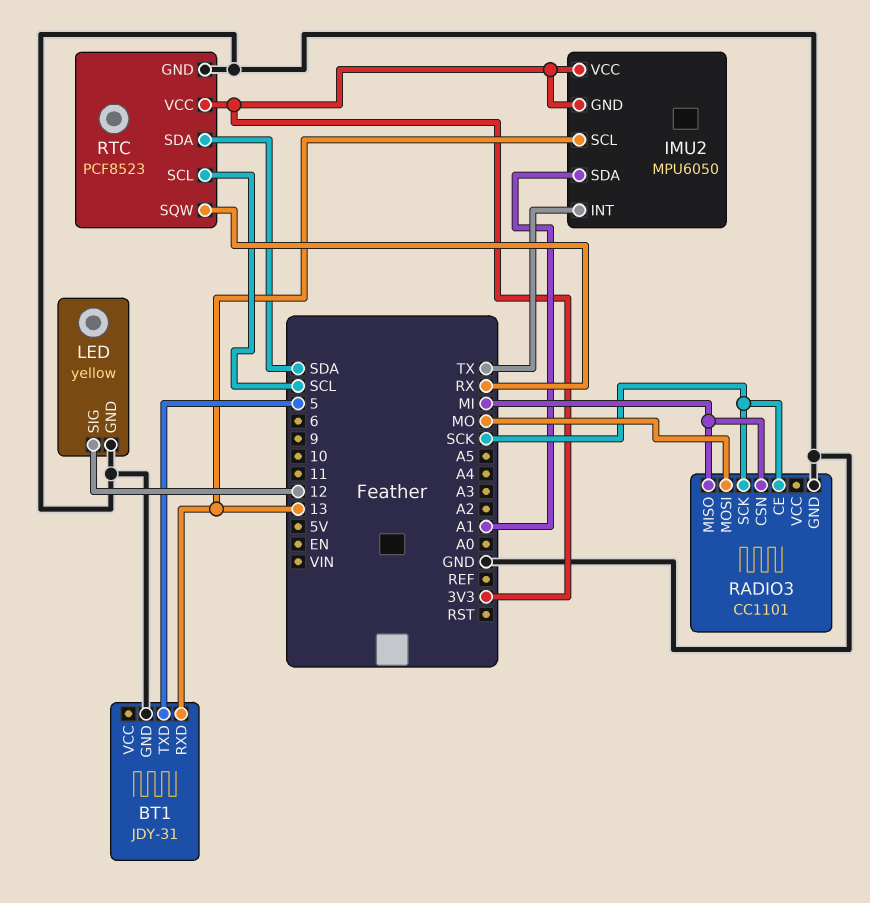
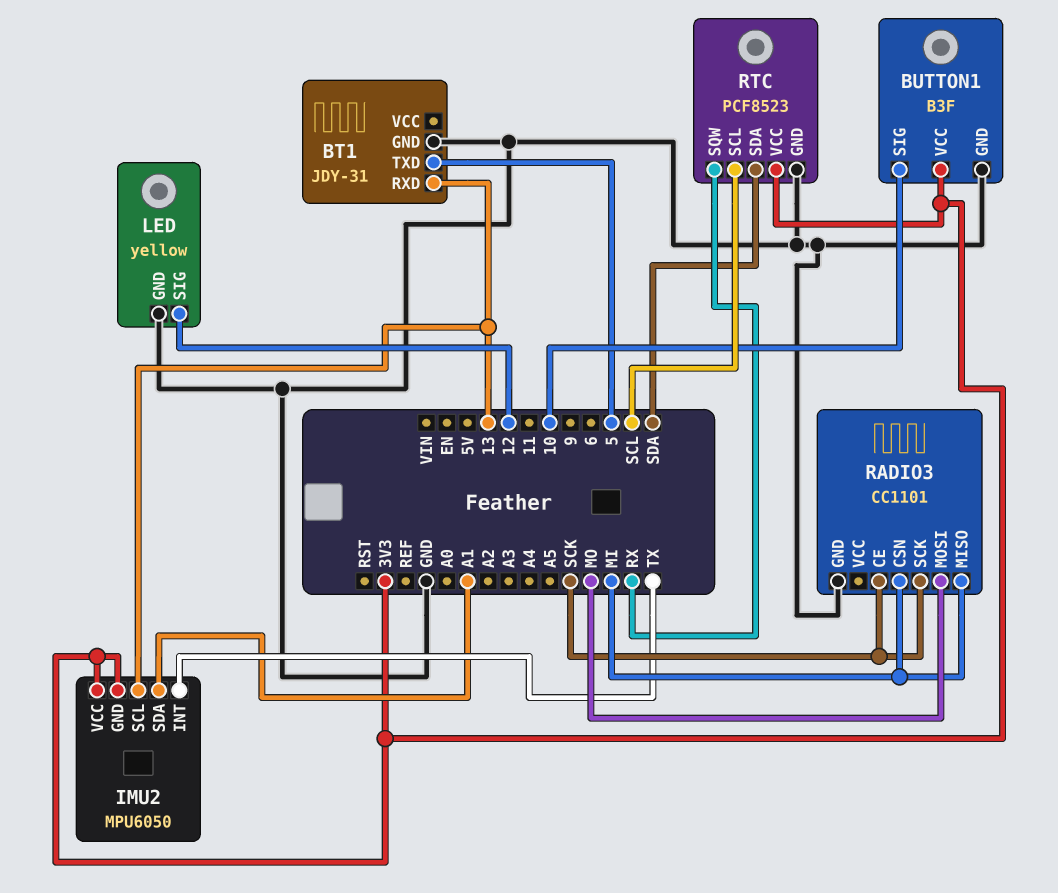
BUTTON1: none -> B3F
BUTTON1 pin GND: none -> GND
BUTTON1 pin SIG: none -> 10
BUTTON1 pin VCC: none -> 3V3

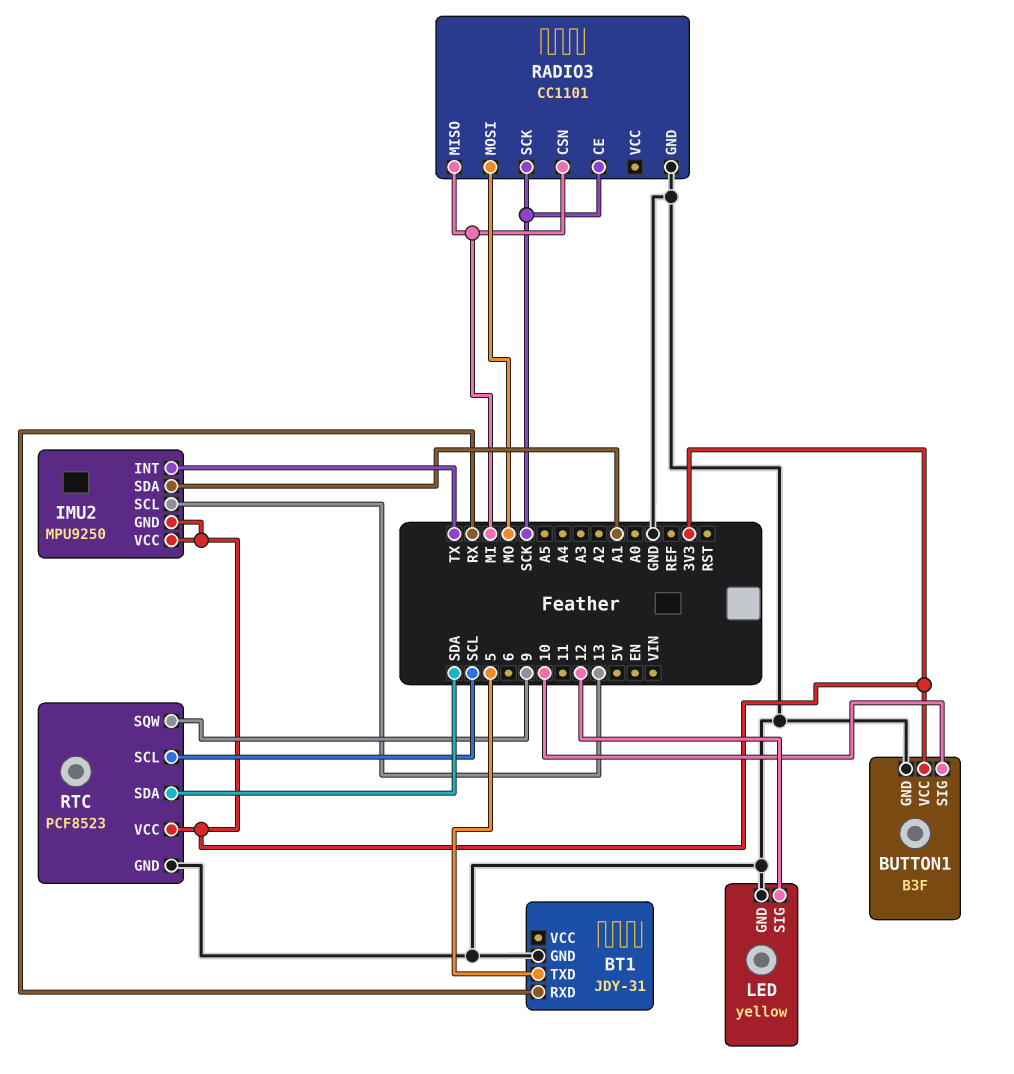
BT1 pin RXD: 13 -> RX
IMU2: MPU6050 -> MPU9250
RTC pin SQW: RX -> 9

